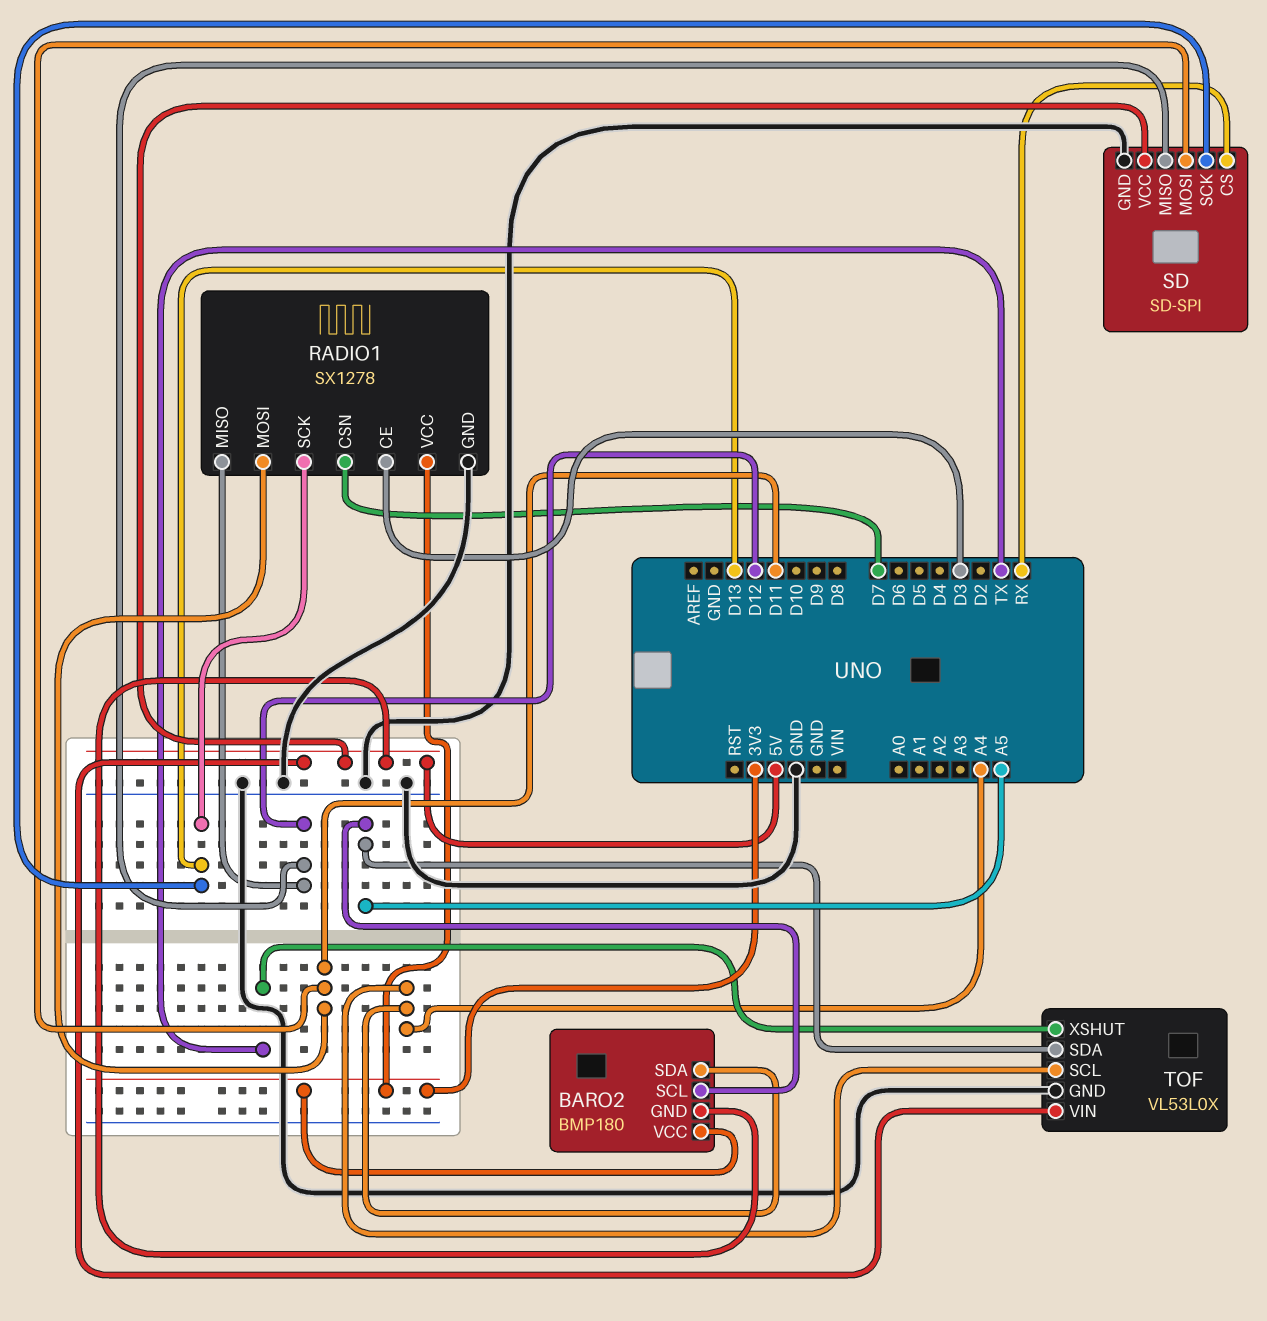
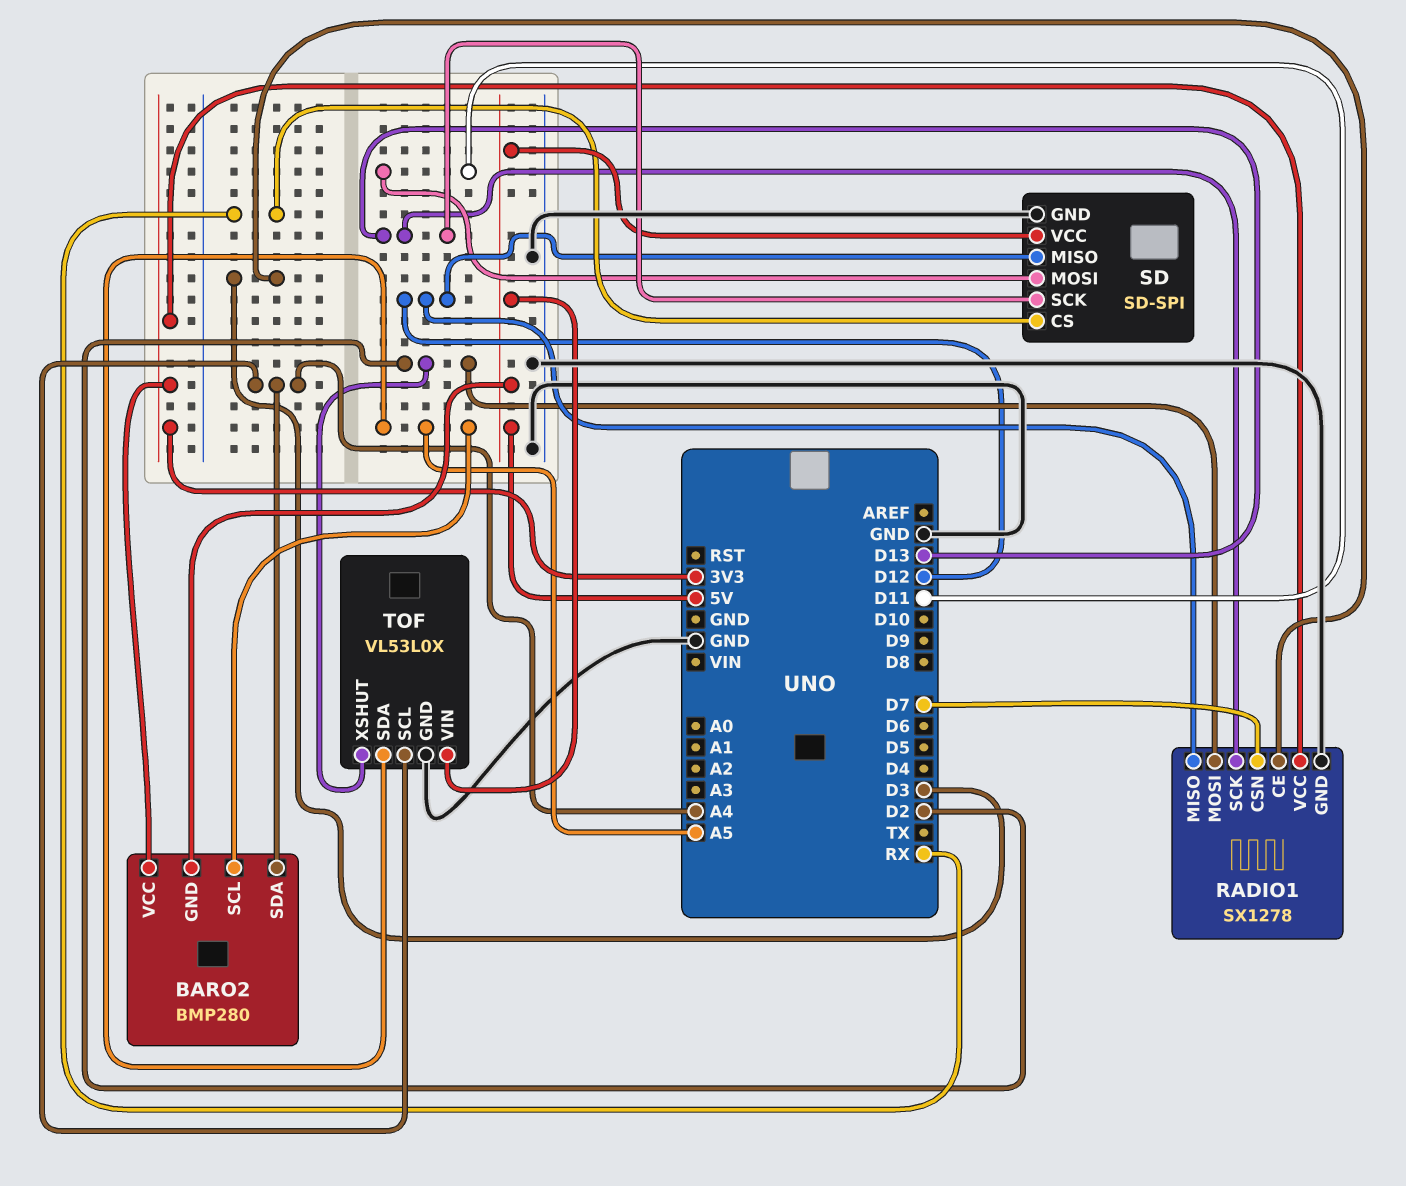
BARO2: BMP180 -> BMP280
RADIO1 pin MOSI: D11 -> D2
TOF pin XSHUT: TX -> D2

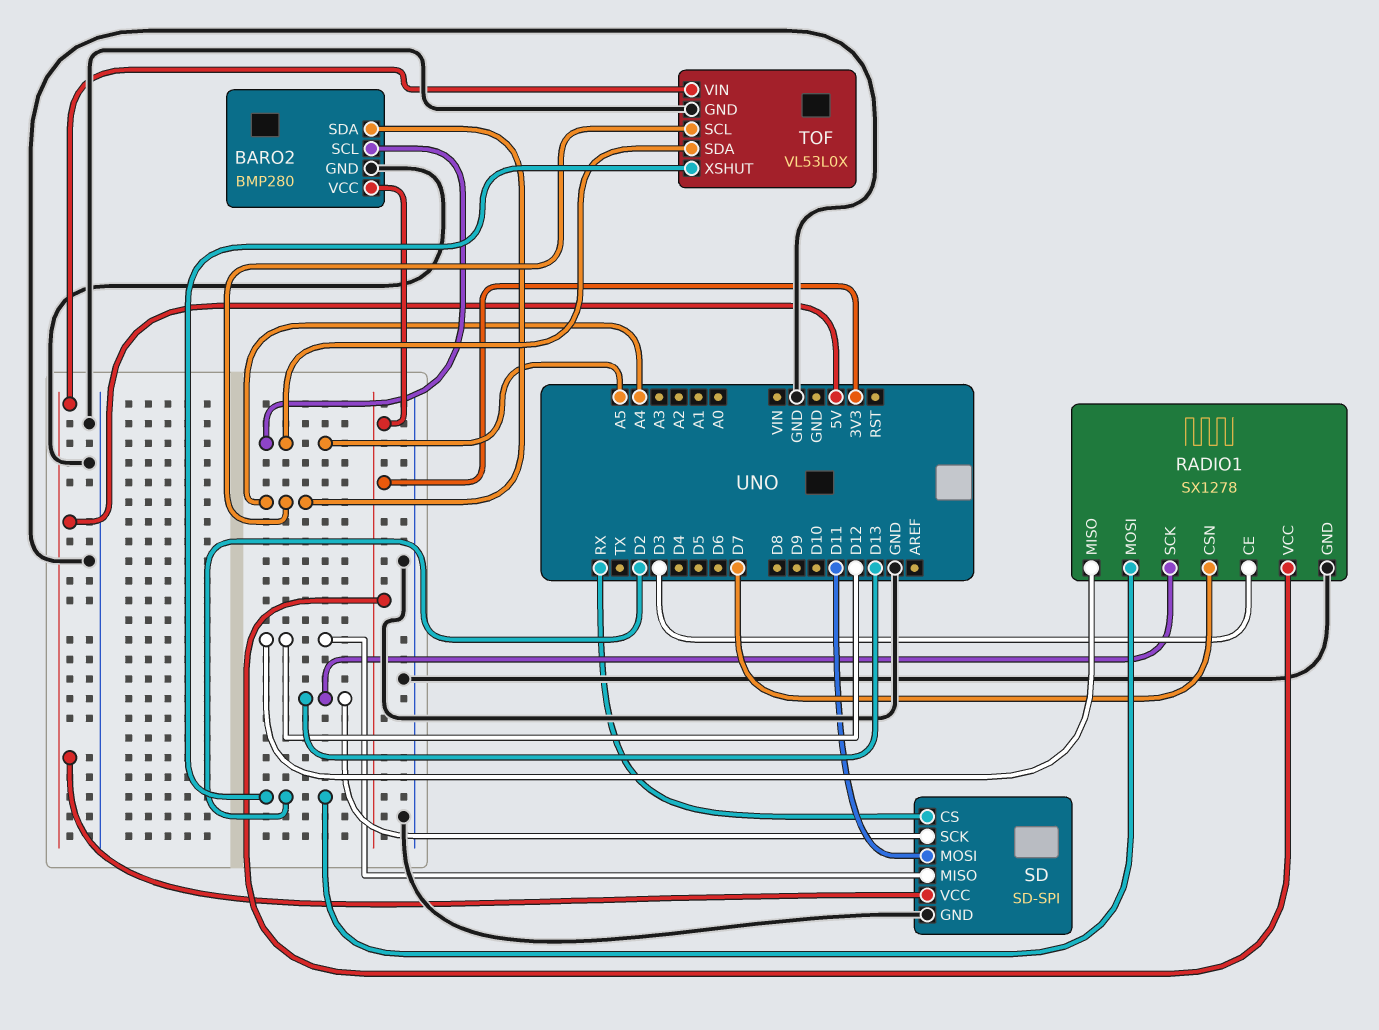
BARO2 pin GND: 5V -> GND

